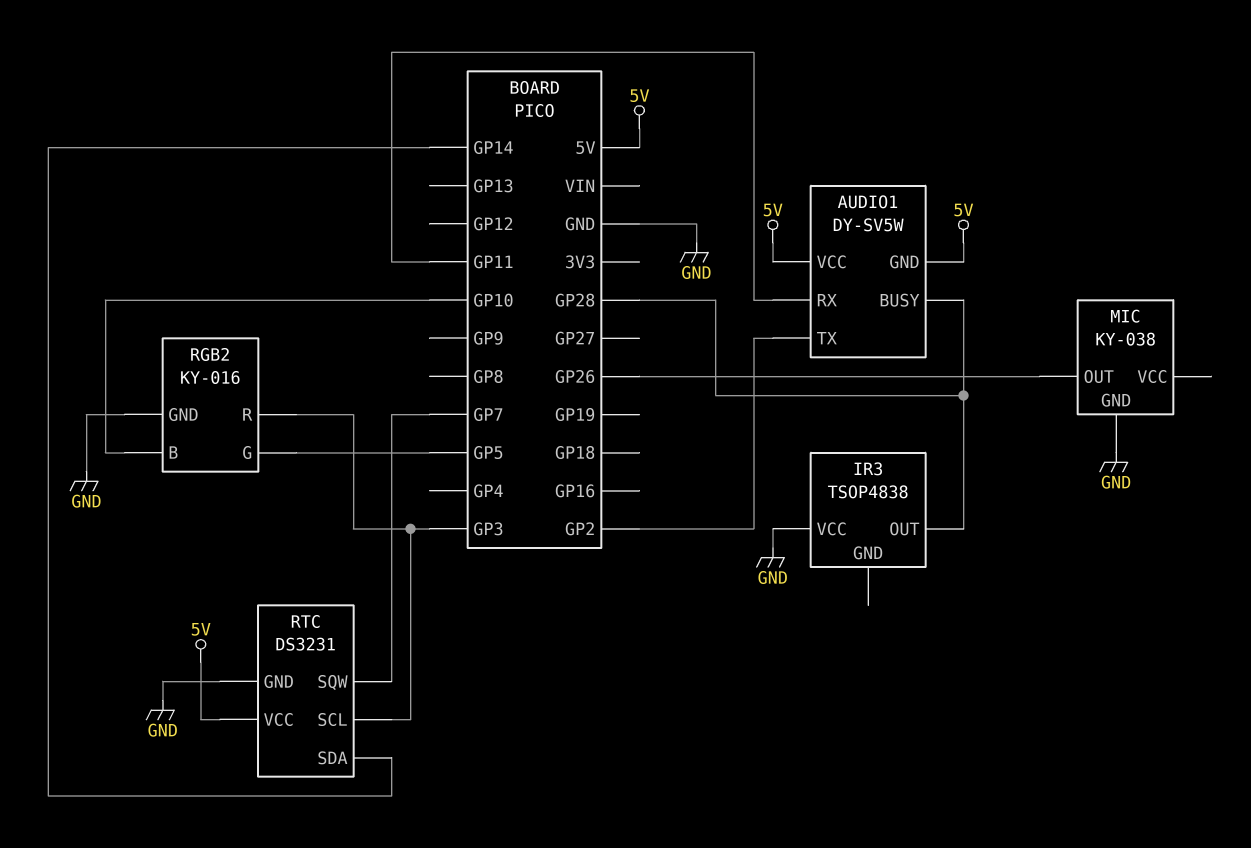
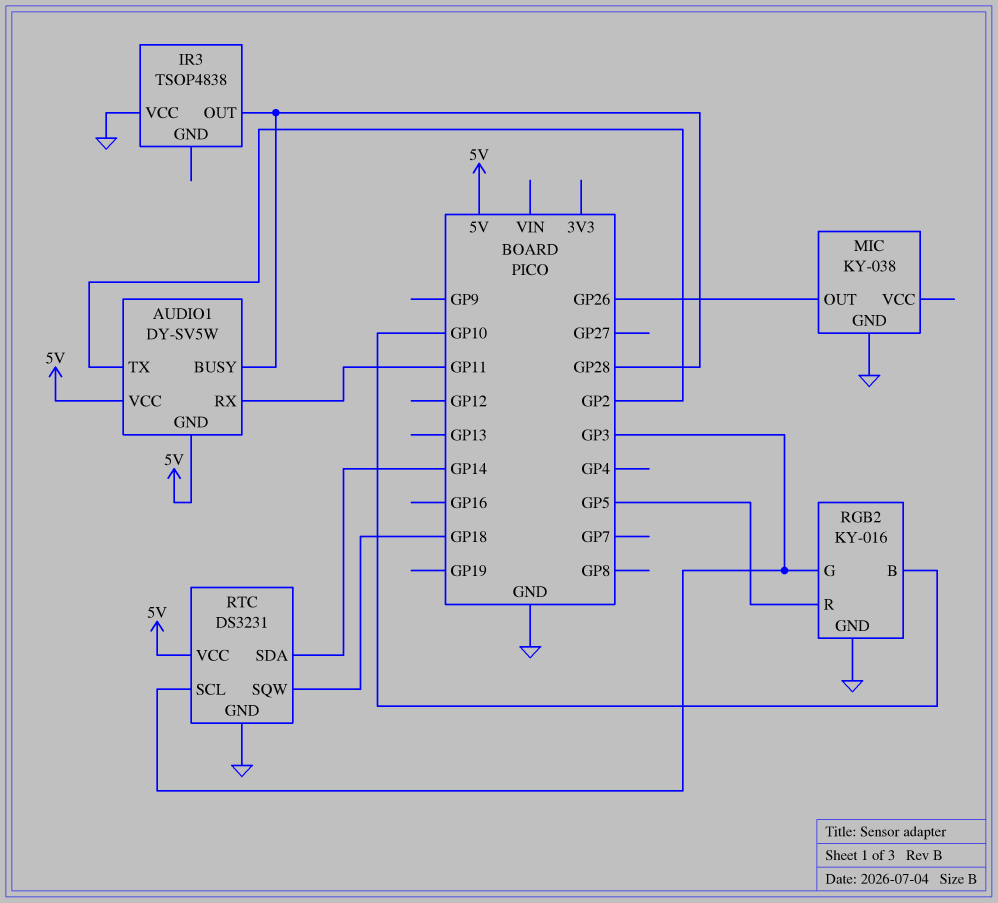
RGB2 pin G: GP5 -> GP3
RGB2 pin R: GP3 -> GP5
RTC pin SQW: GP7 -> GP18

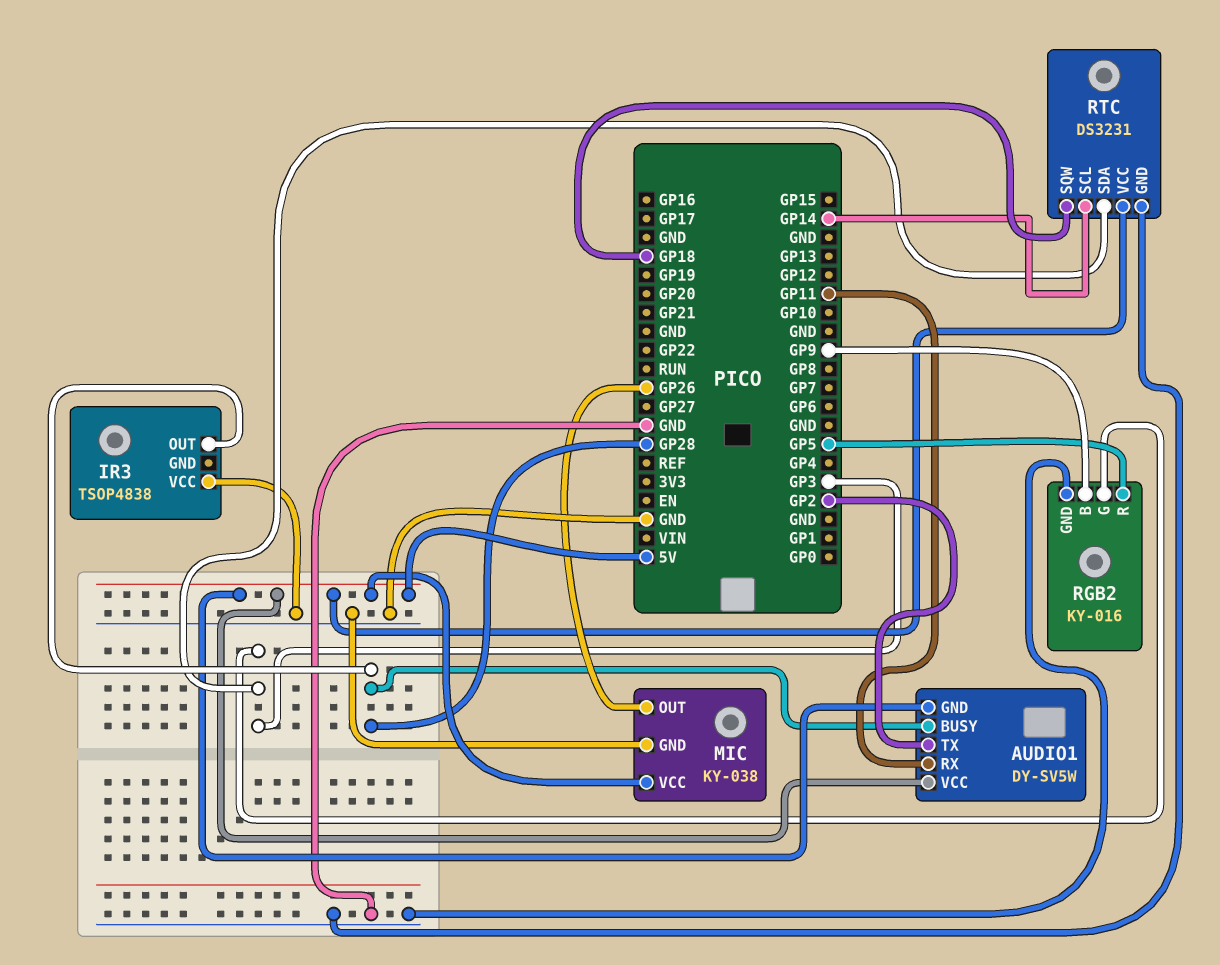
MIC pin VCC: none -> 5V
RGB2 pin B: GP10 -> GP9
RTC pin SCL: GP3 -> GP14
RTC pin SDA: GP14 -> GP3

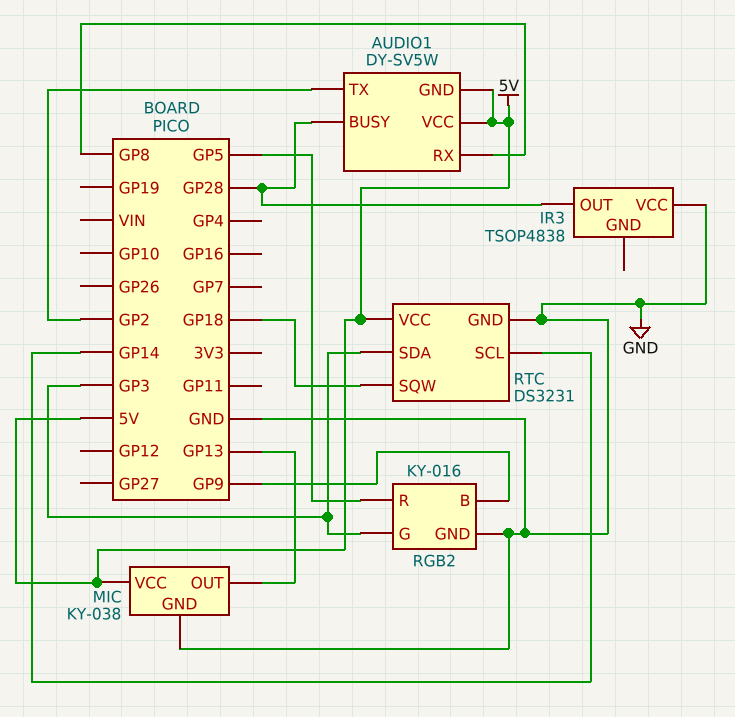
AUDIO1 pin RX: GP11 -> GP8
MIC pin OUT: GP26 -> GP13

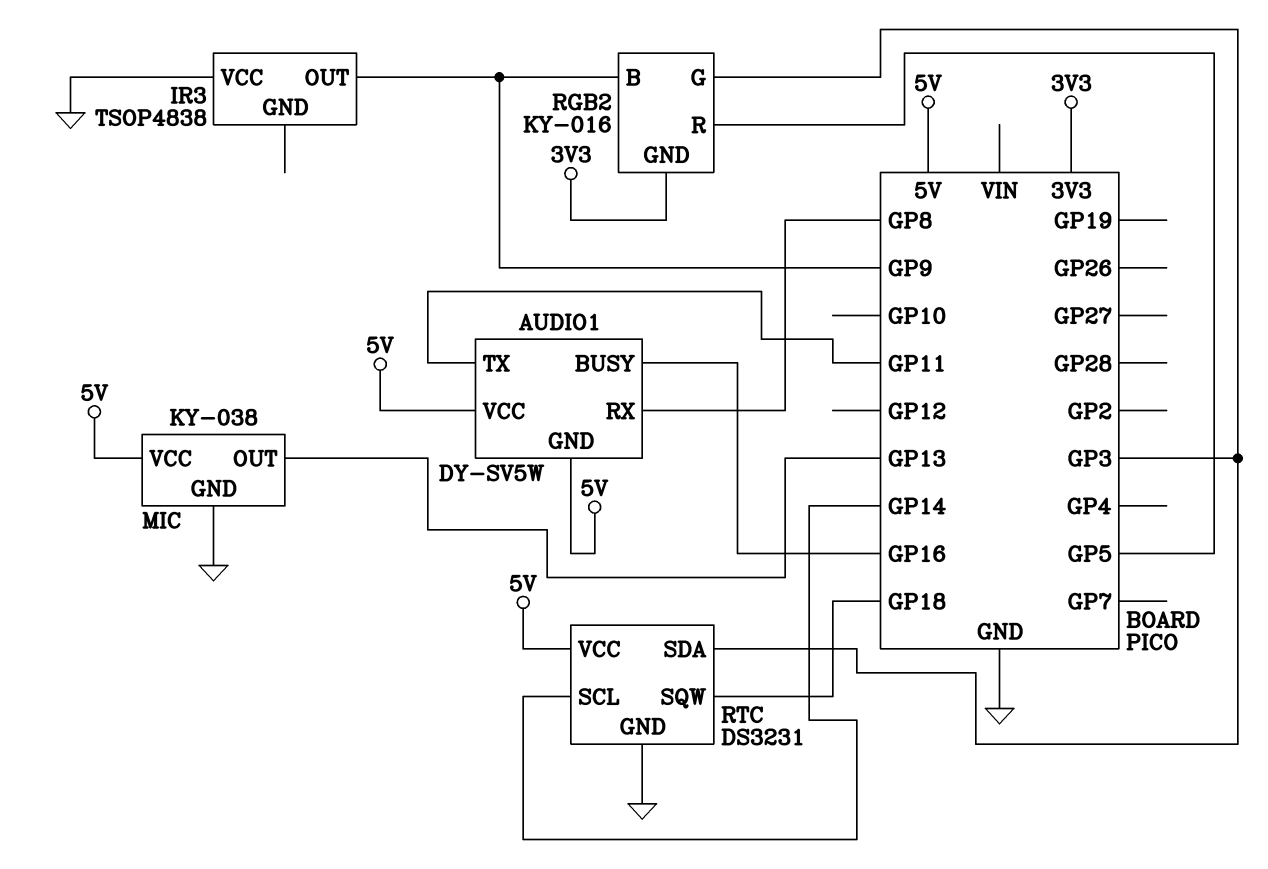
AUDIO1 pin BUSY: GP28 -> GP16
AUDIO1 pin TX: GP2 -> GP11
IR3 pin OUT: GP28 -> GP9
RGB2 pin GND: GND -> 3V3

